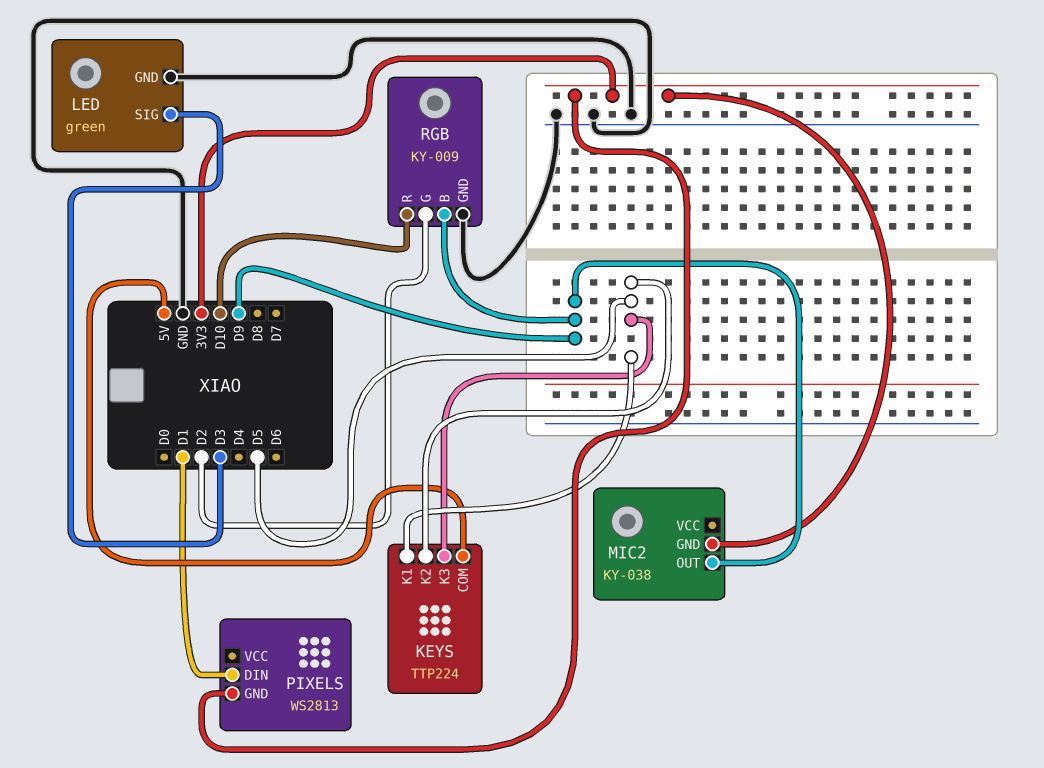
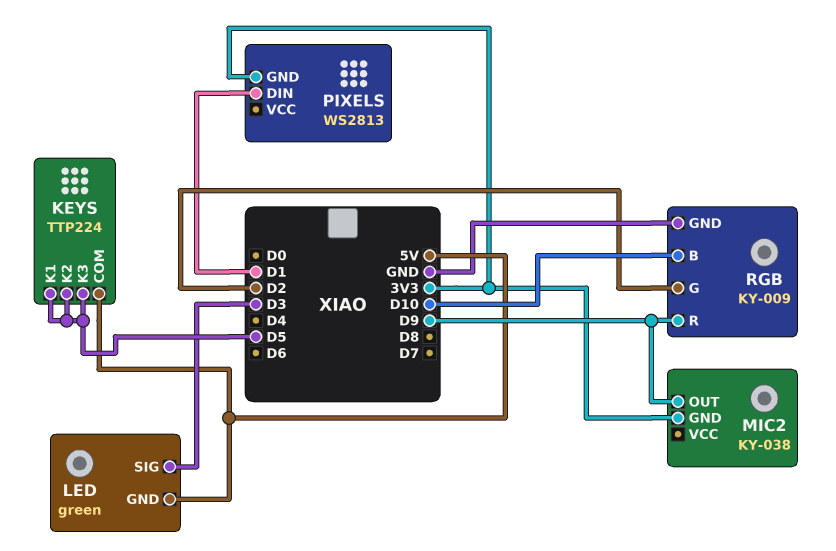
LED pin GND: GND -> 5V
RGB pin B: D9 -> D10
RGB pin R: D10 -> D9

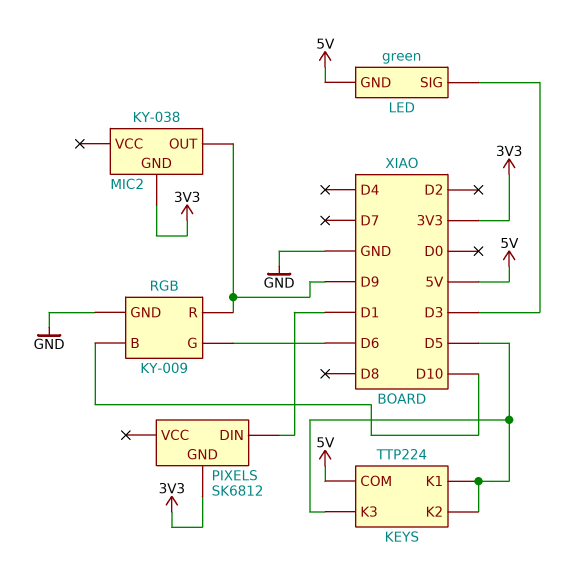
PIXELS: WS2813 -> SK6812
RGB pin G: D2 -> D6

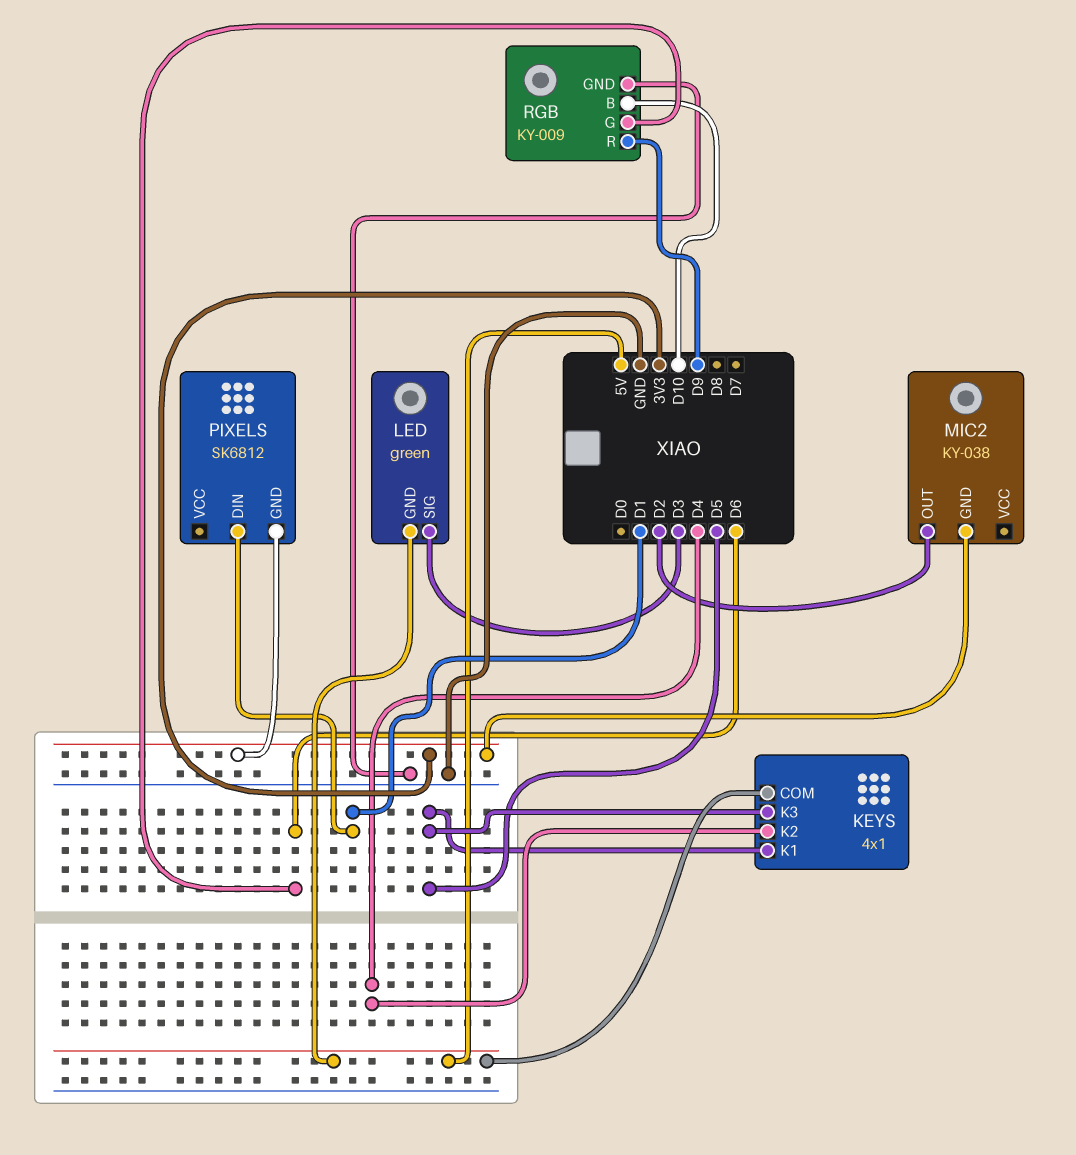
KEYS: TTP224 -> 4x1
KEYS pin K2: D5 -> D4
MIC2 pin OUT: D9 -> D2

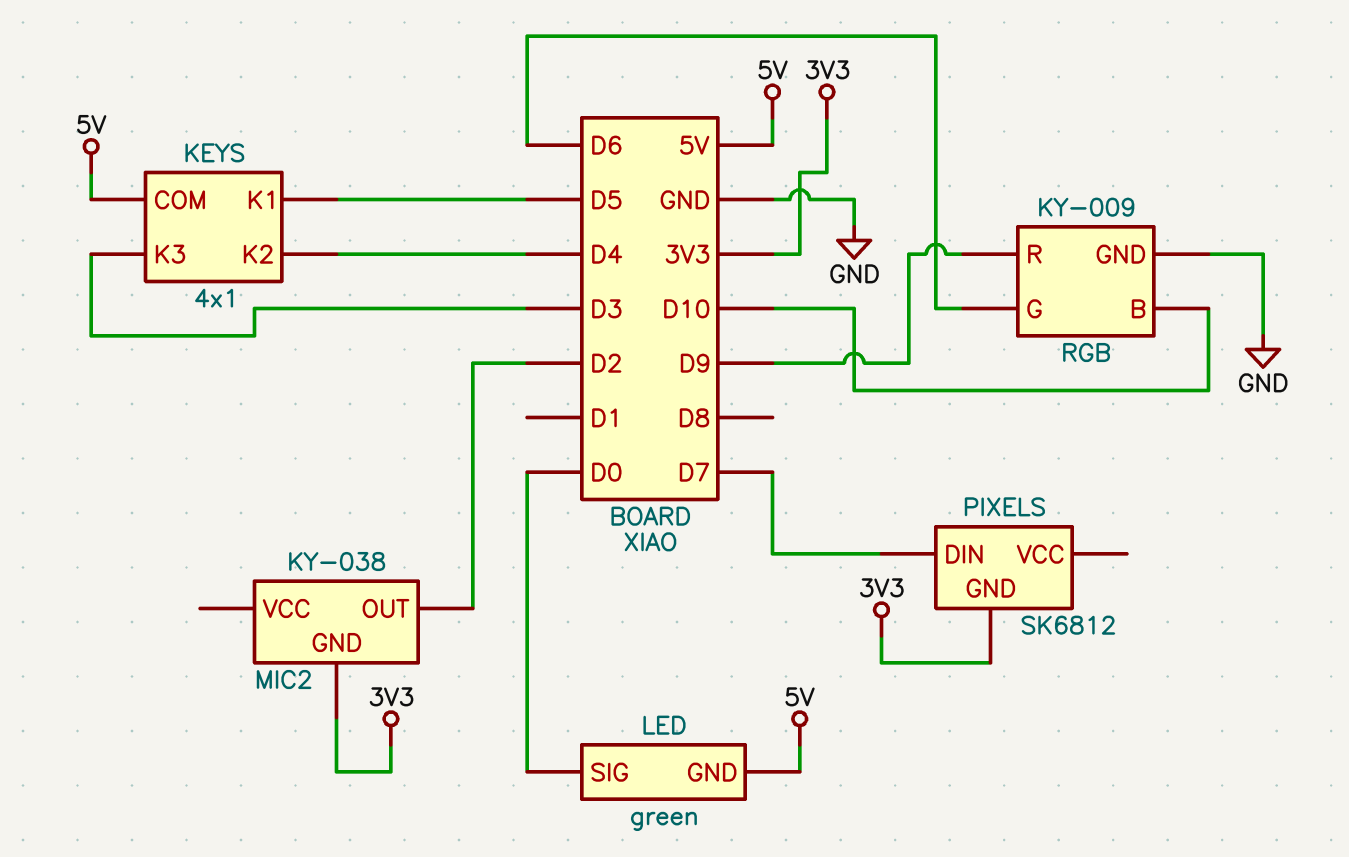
KEYS pin K3: D5 -> D3
LED pin SIG: D3 -> D0
PIXELS pin DIN: D1 -> D7

